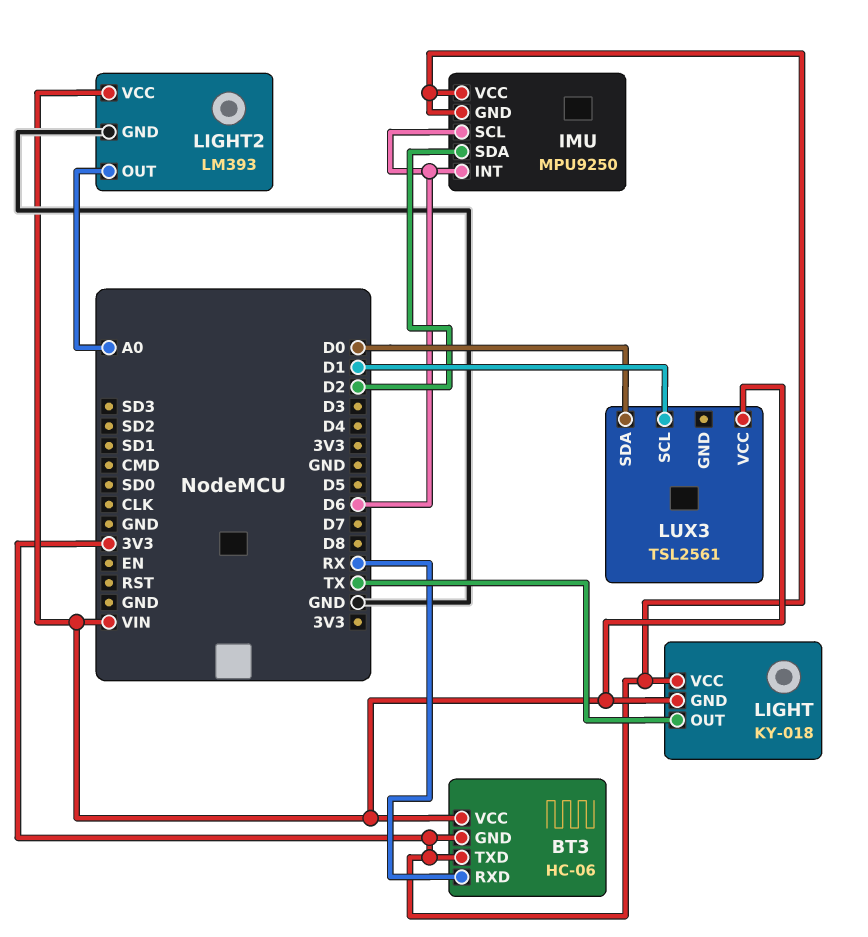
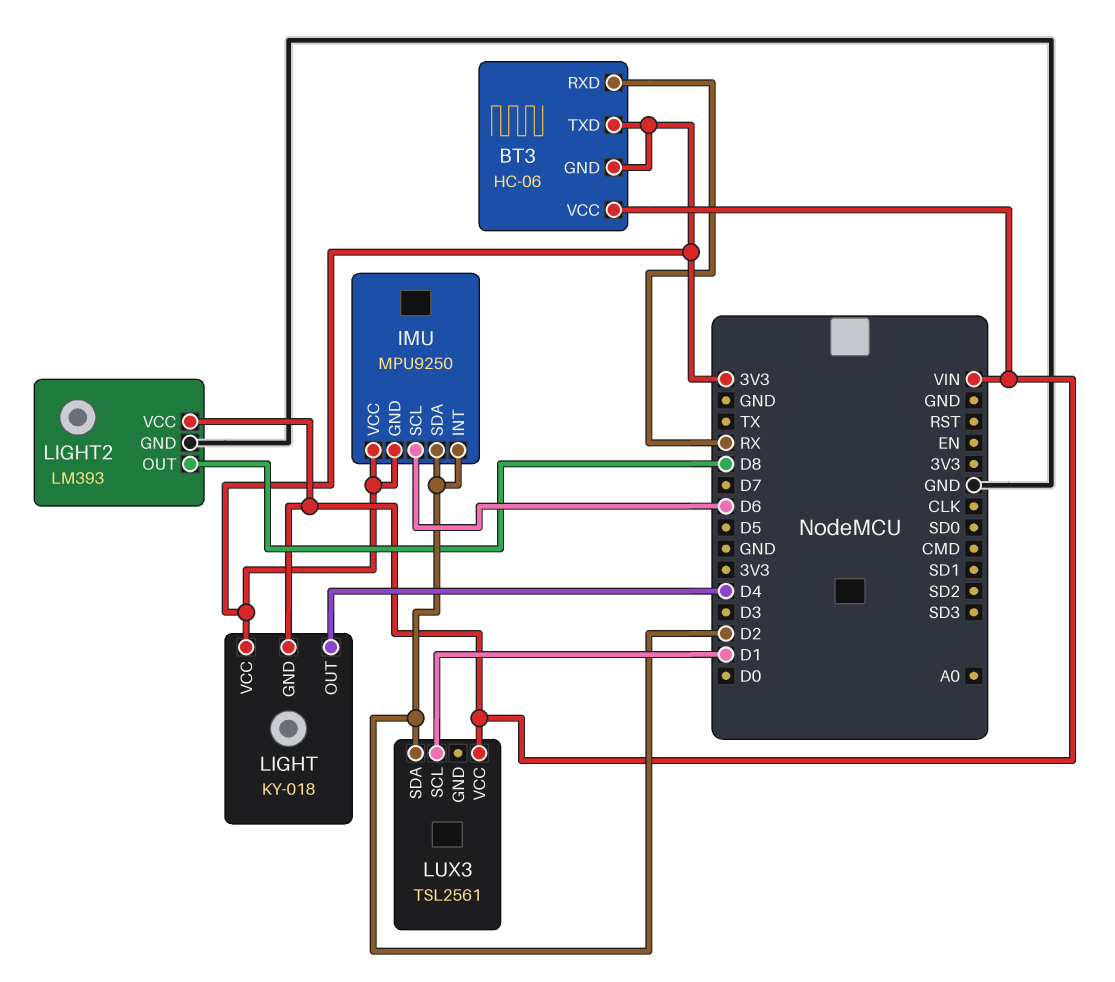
IMU pin INT: D6 -> D2
LIGHT pin OUT: TX -> D4
LIGHT2 pin OUT: A0 -> D8
LUX3 pin SDA: D0 -> D2

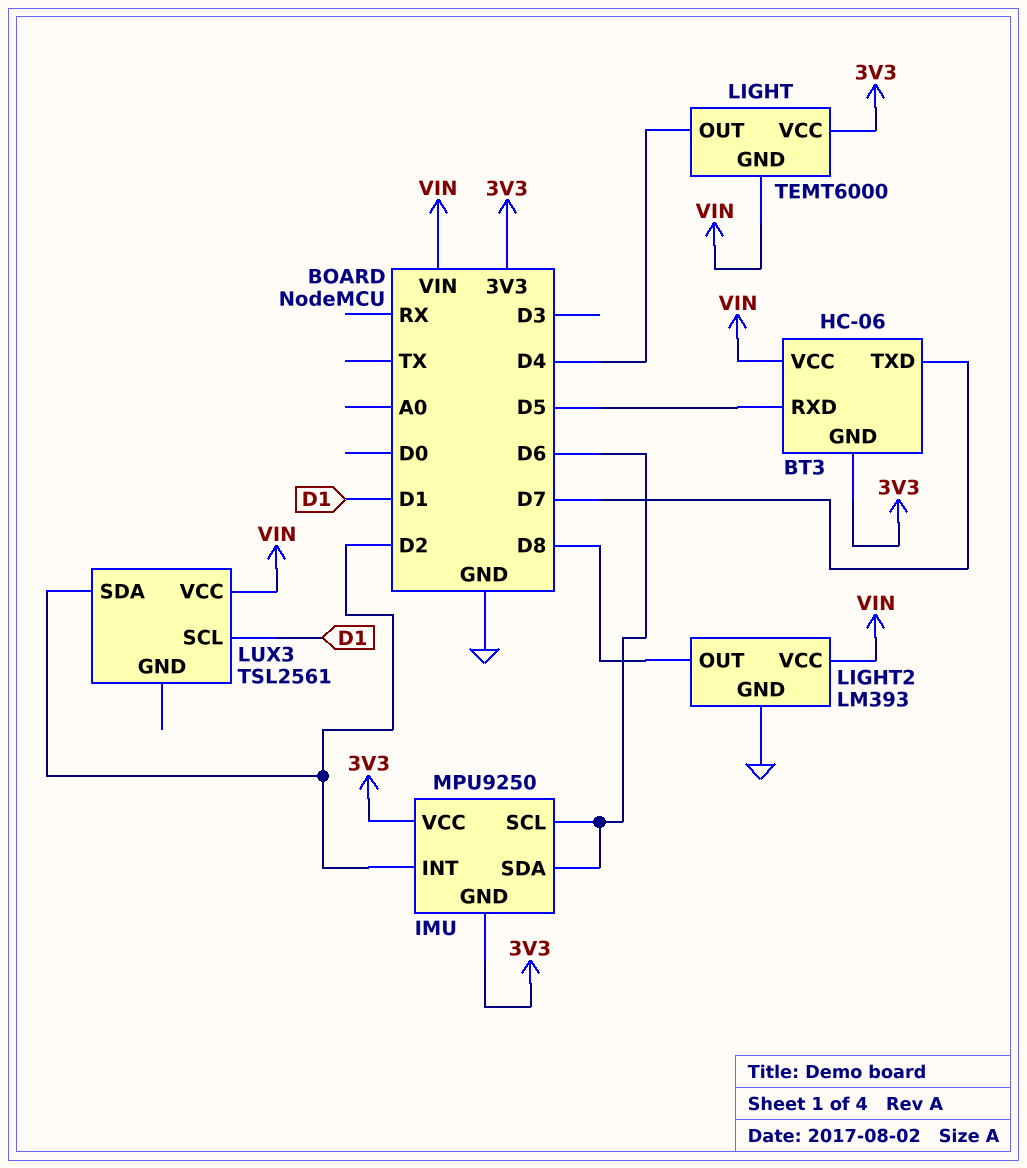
BT3 pin RXD: RX -> D5
BT3 pin TXD: 3V3 -> D7
IMU pin SDA: D2 -> D6
LIGHT: KY-018 -> TEMT6000

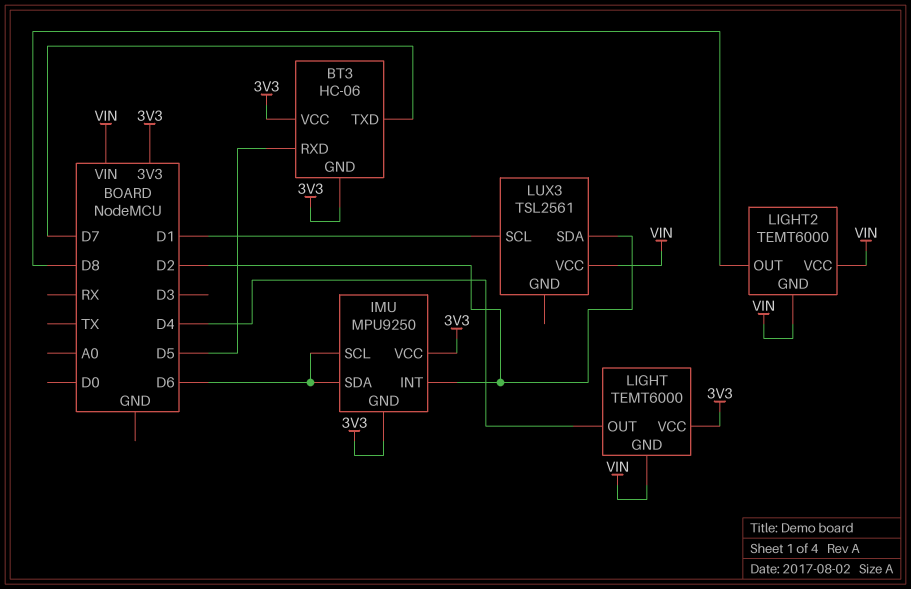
BT3 pin VCC: VIN -> 3V3
LIGHT2: LM393 -> TEMT6000
LIGHT2 pin GND: GND -> VIN

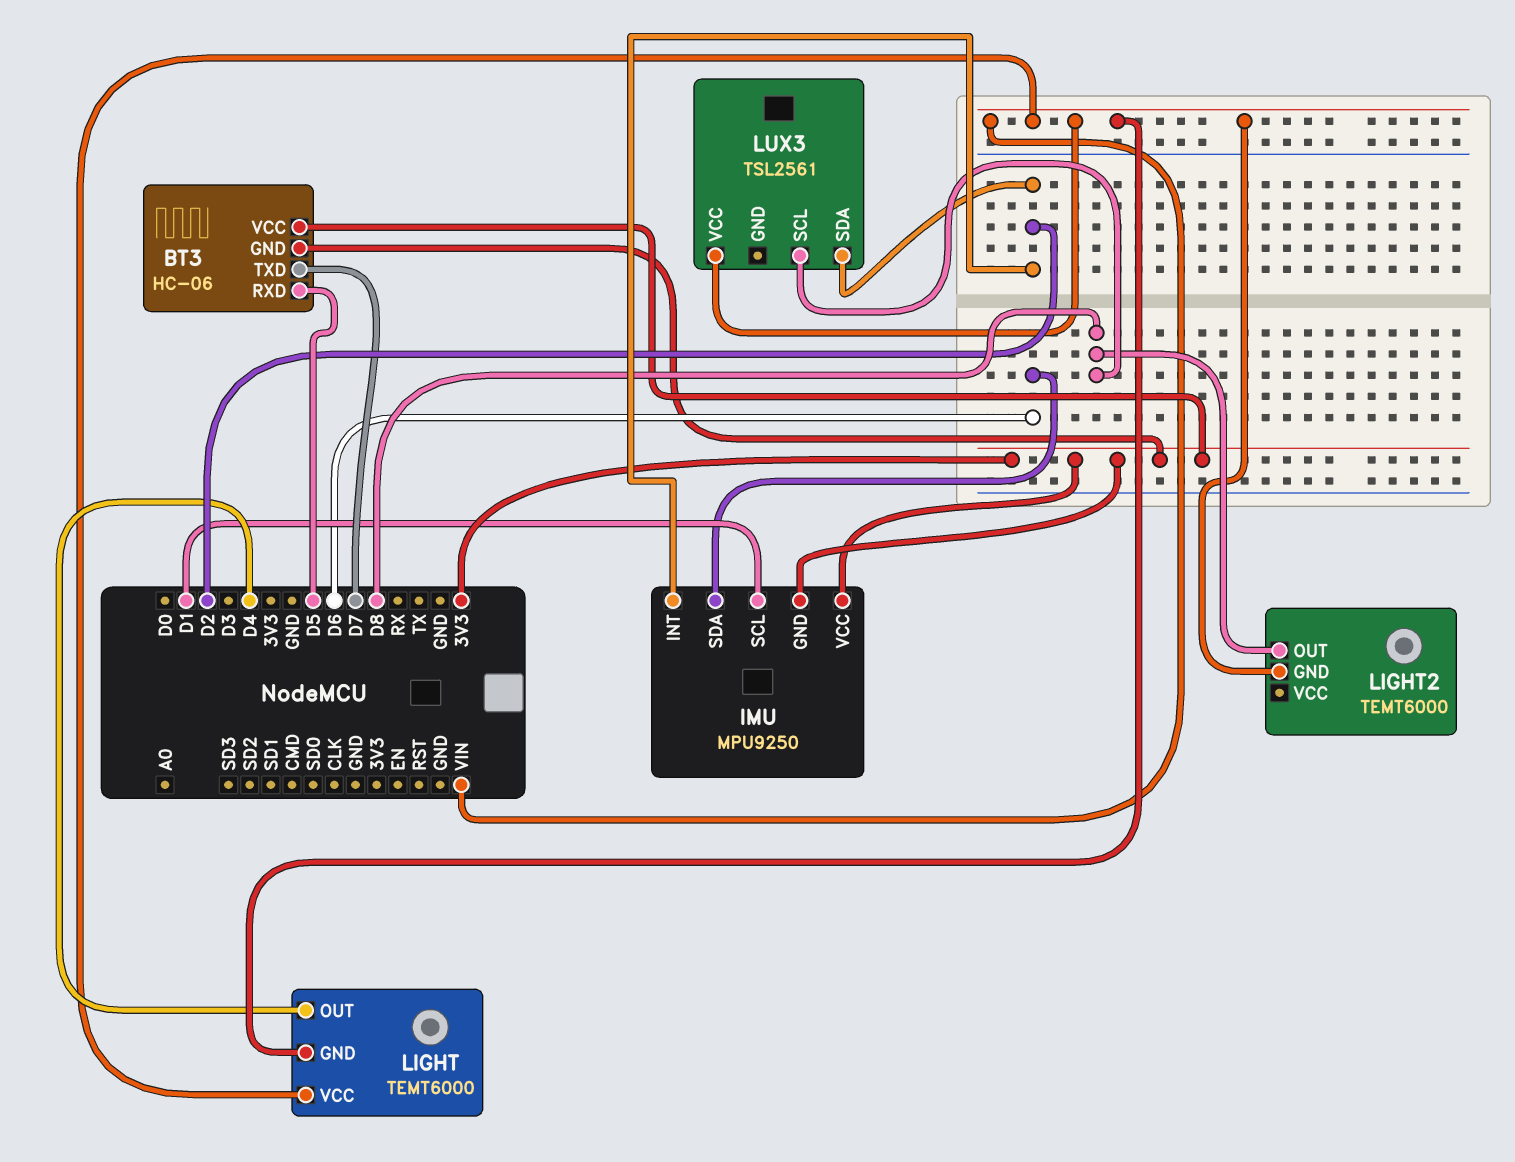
IMU pin SCL: D6 -> D1
LIGHT pin VCC: 3V3 -> VIN
LIGHT2 pin VCC: VIN -> none
LUX3 pin SCL: D1 -> D8

